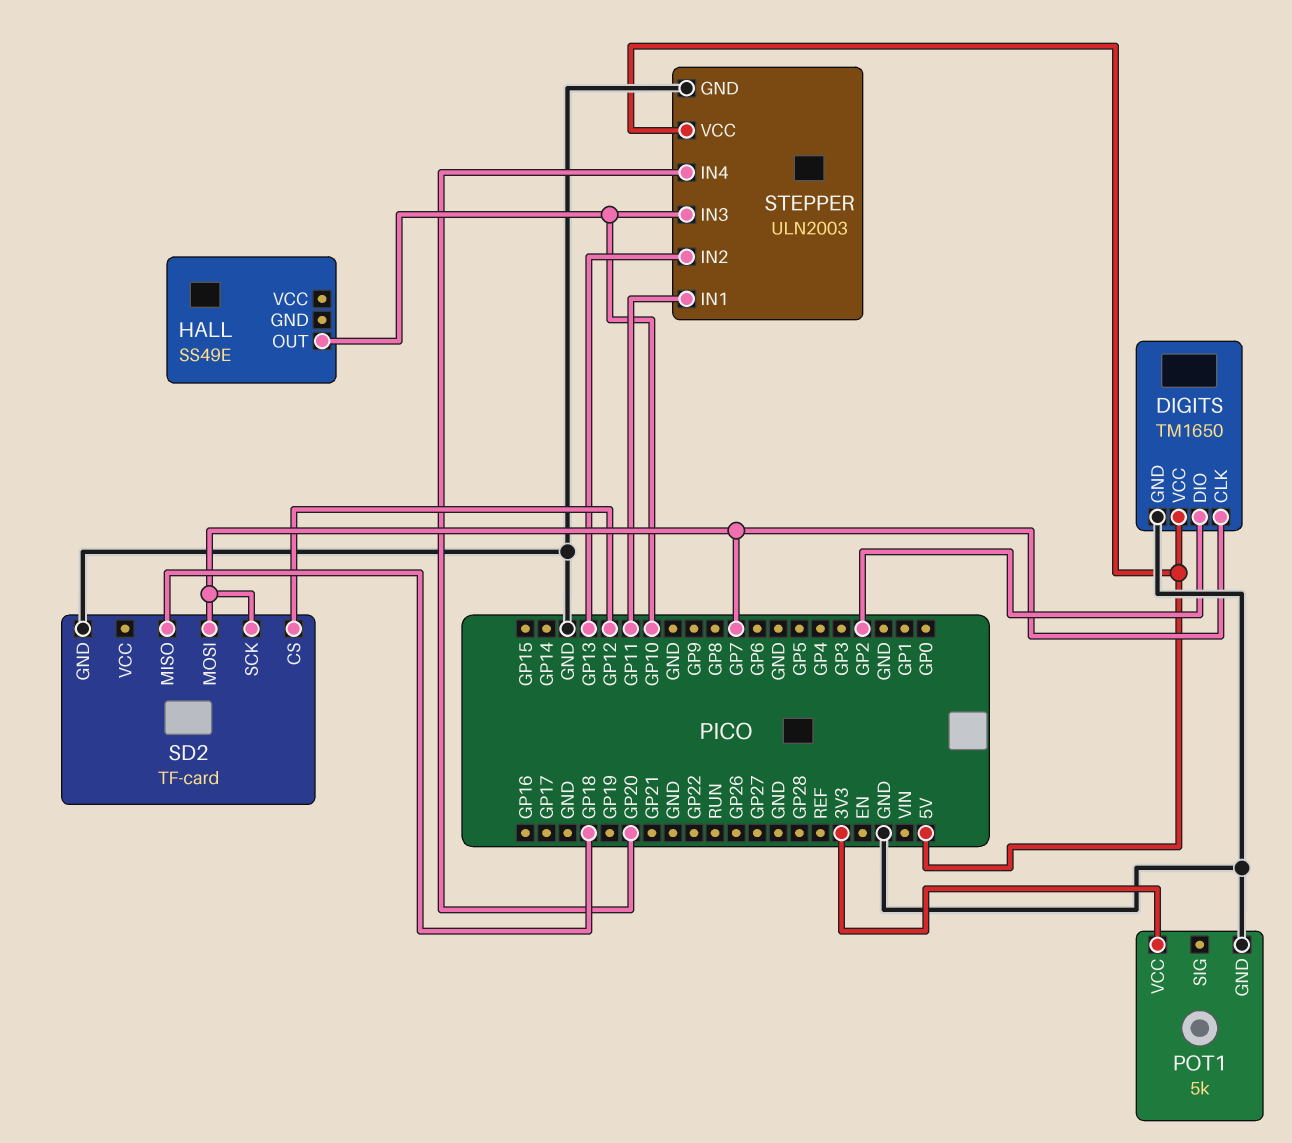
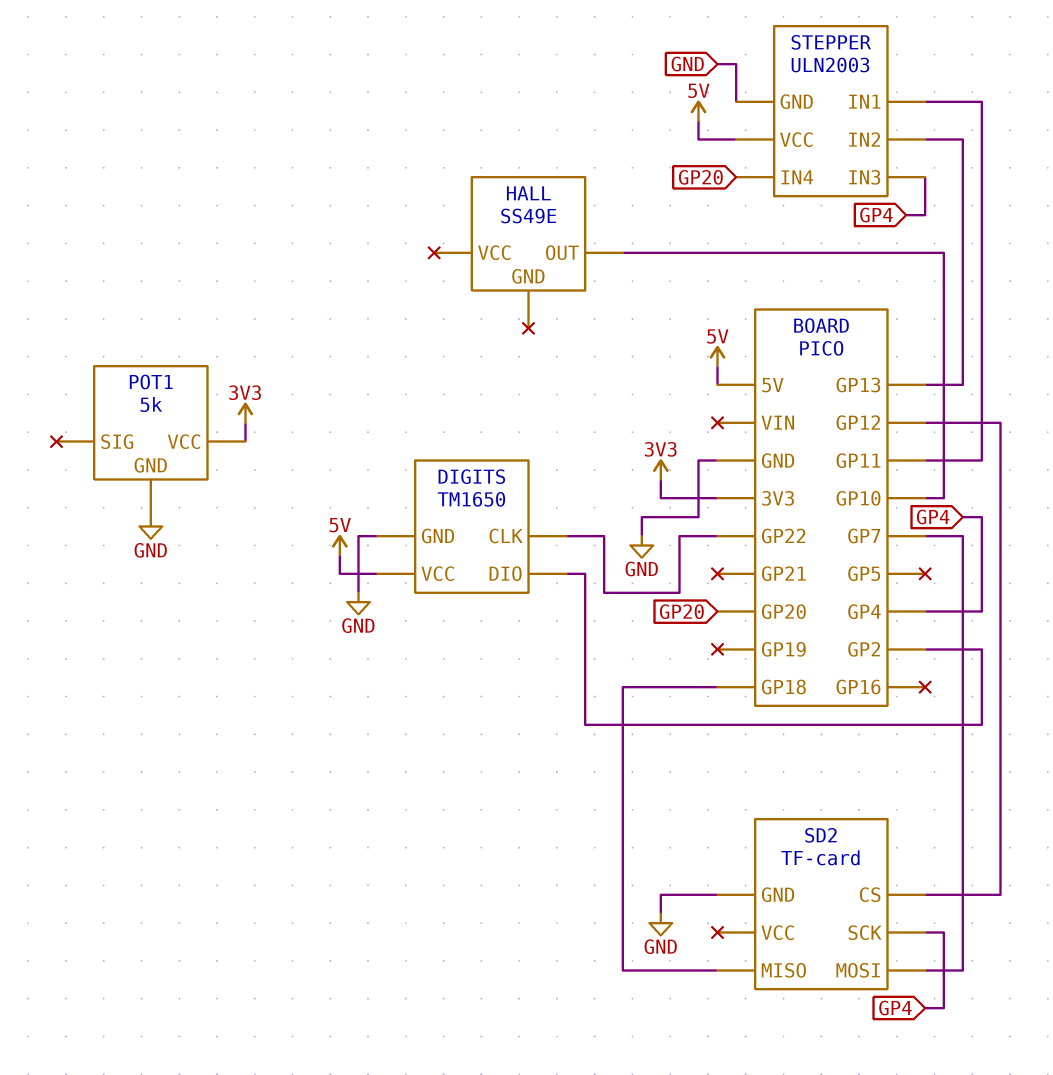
DIGITS pin CLK: GP7 -> GP22
SD2 pin SCK: GP7 -> GP4
STEPPER pin IN3: GP10 -> GP4

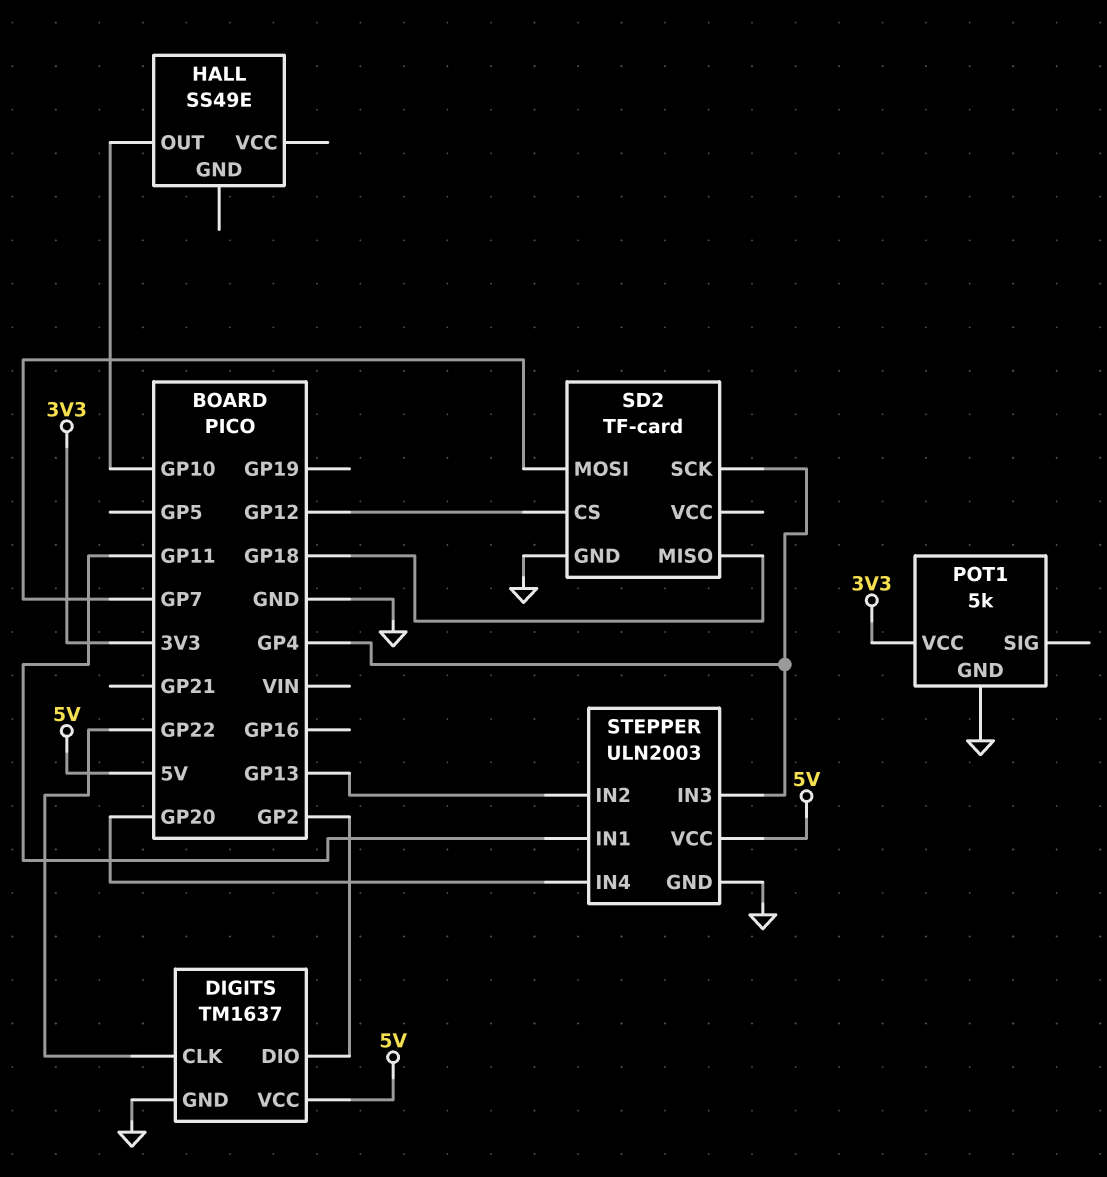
DIGITS: TM1650 -> TM1637

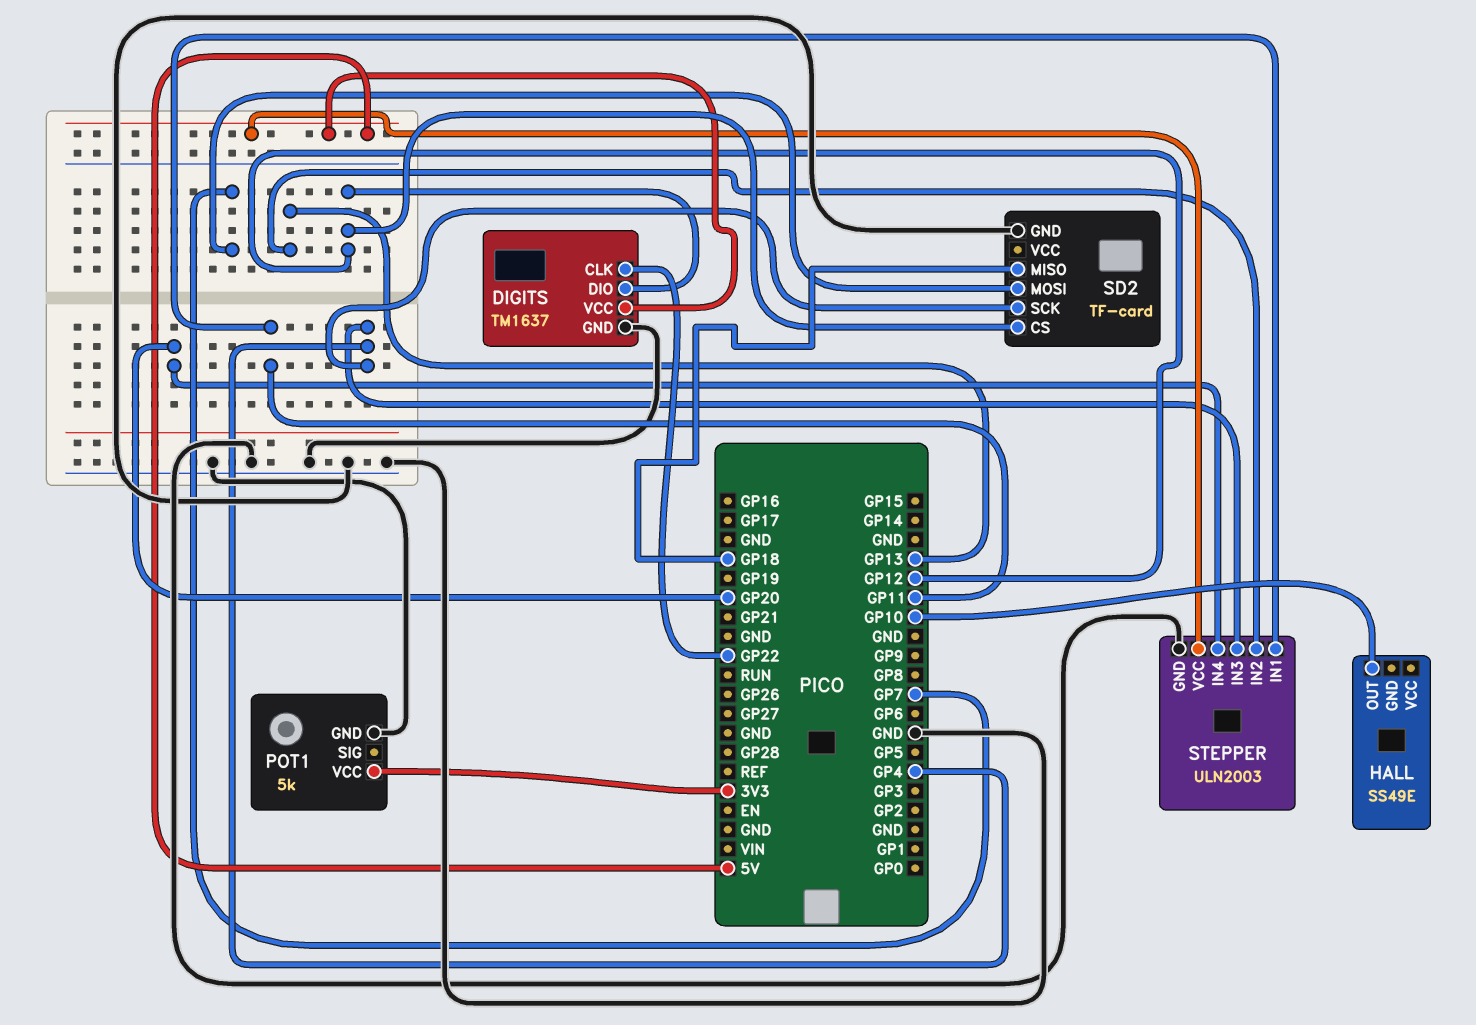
DIGITS pin DIO: GP2 -> GP12

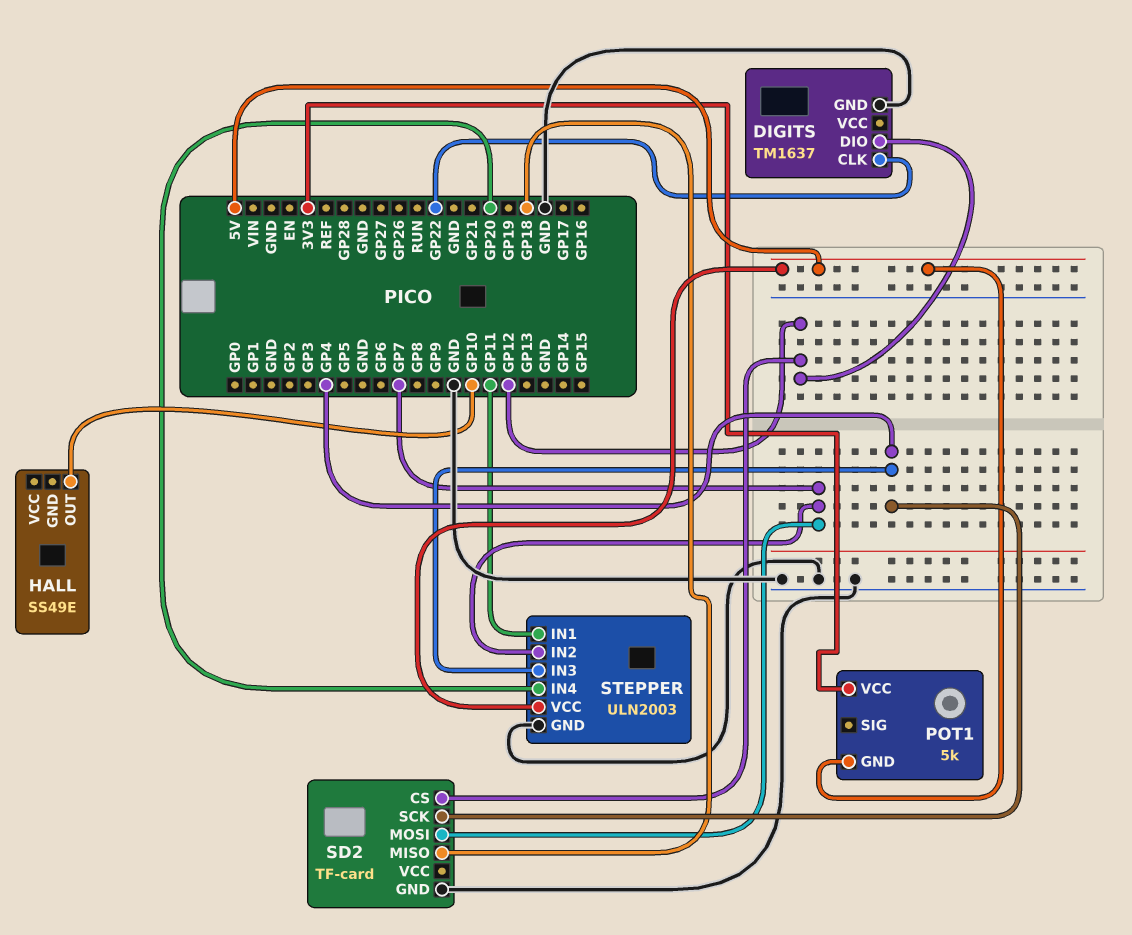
DIGITS pin VCC: 5V -> none
POT1 pin GND: GND -> 5V
STEPPER pin IN2: GP13 -> GP7

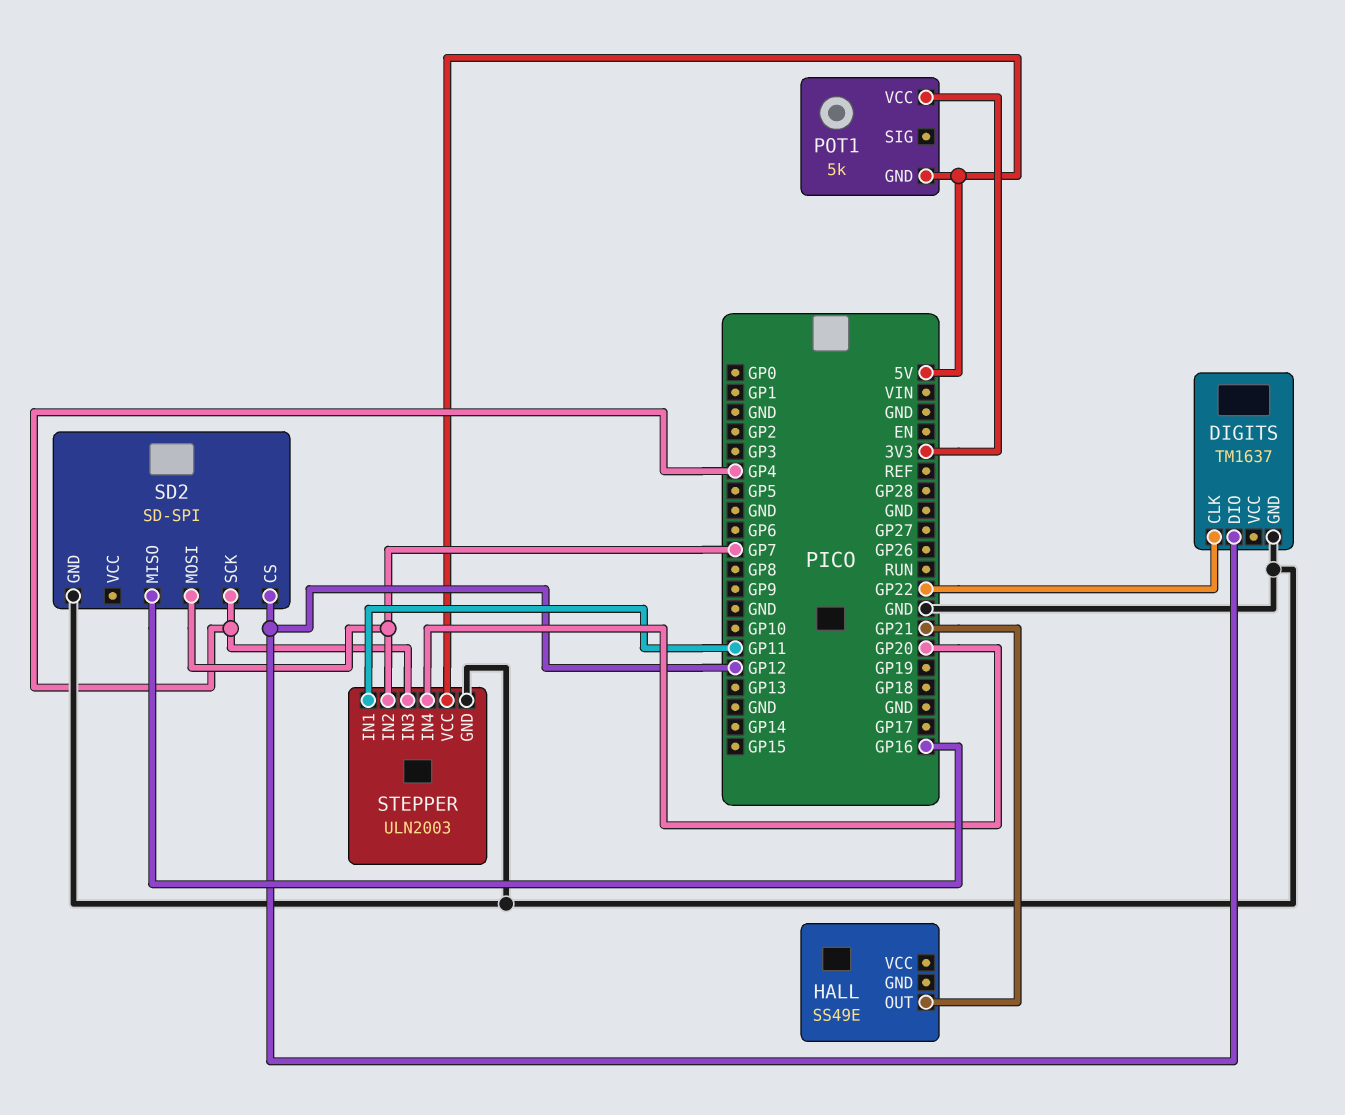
HALL pin OUT: GP10 -> GP21
SD2: TF-card -> SD-SPI
SD2 pin MISO: GP18 -> GP16

